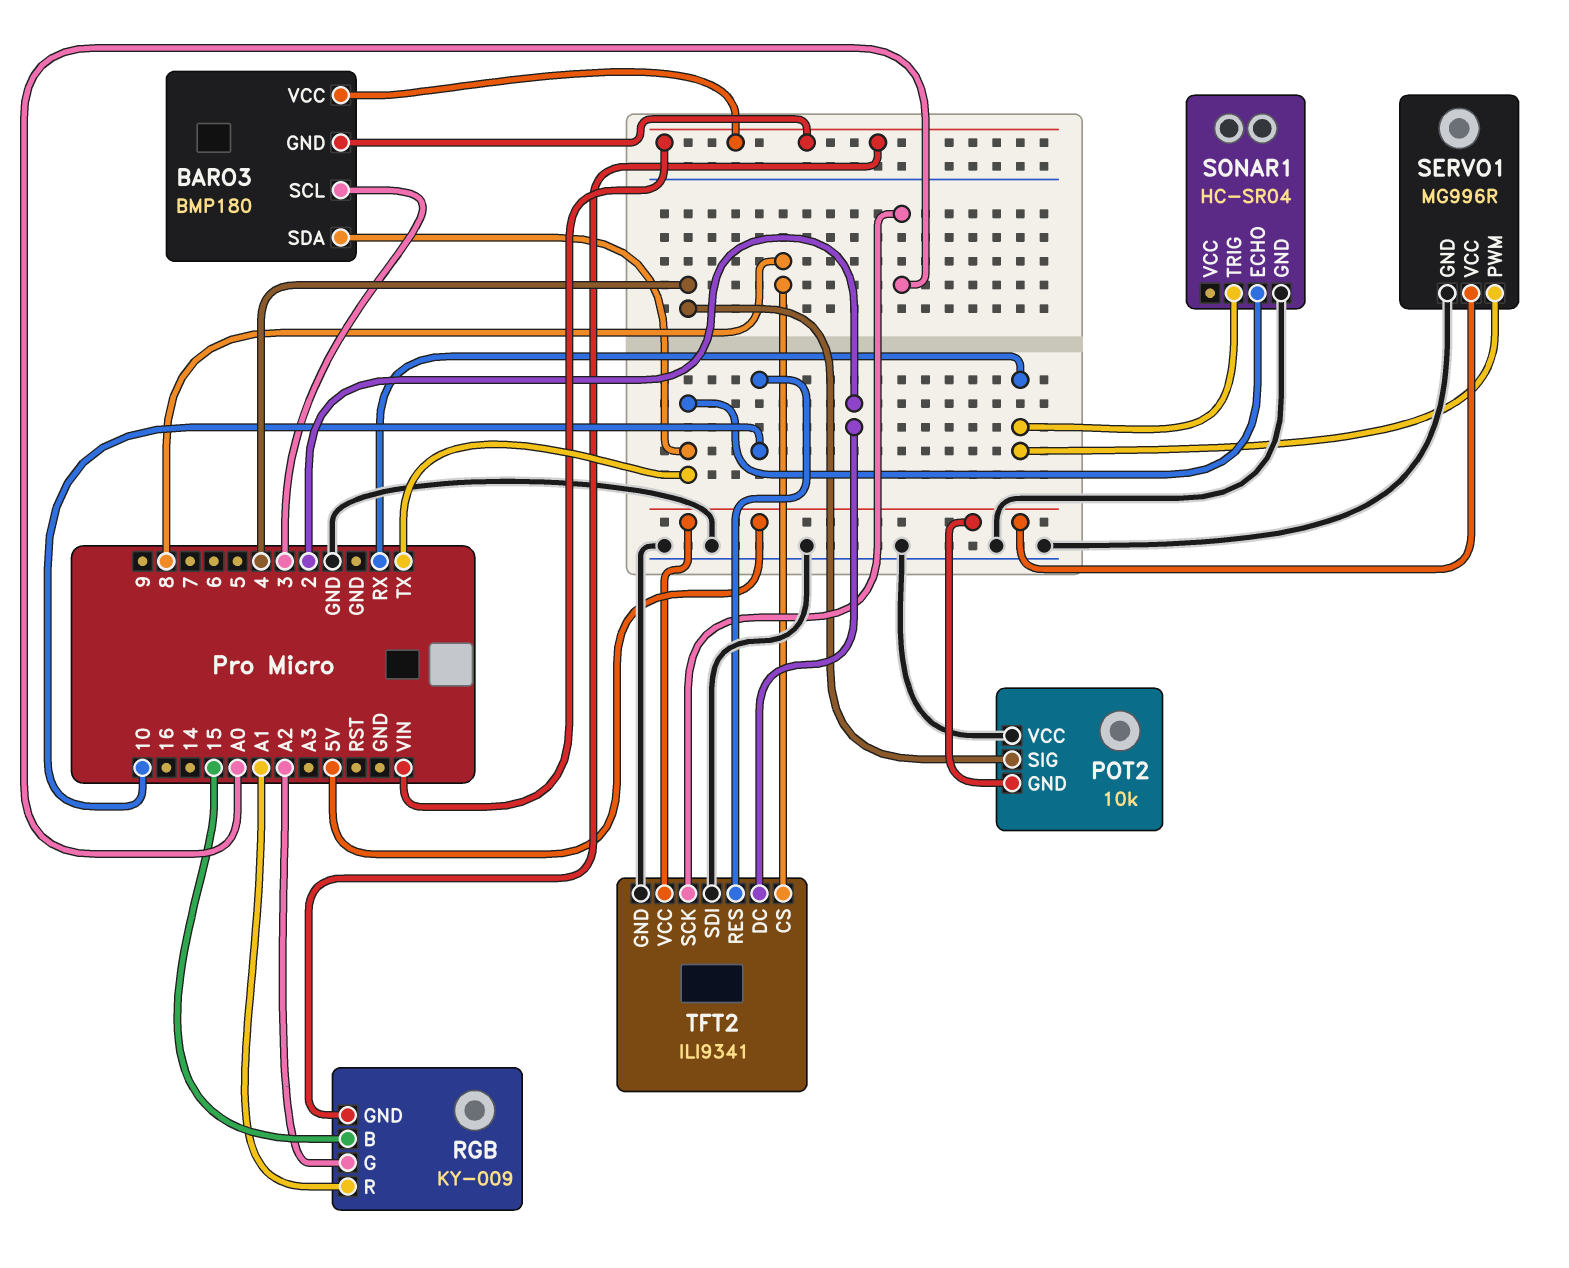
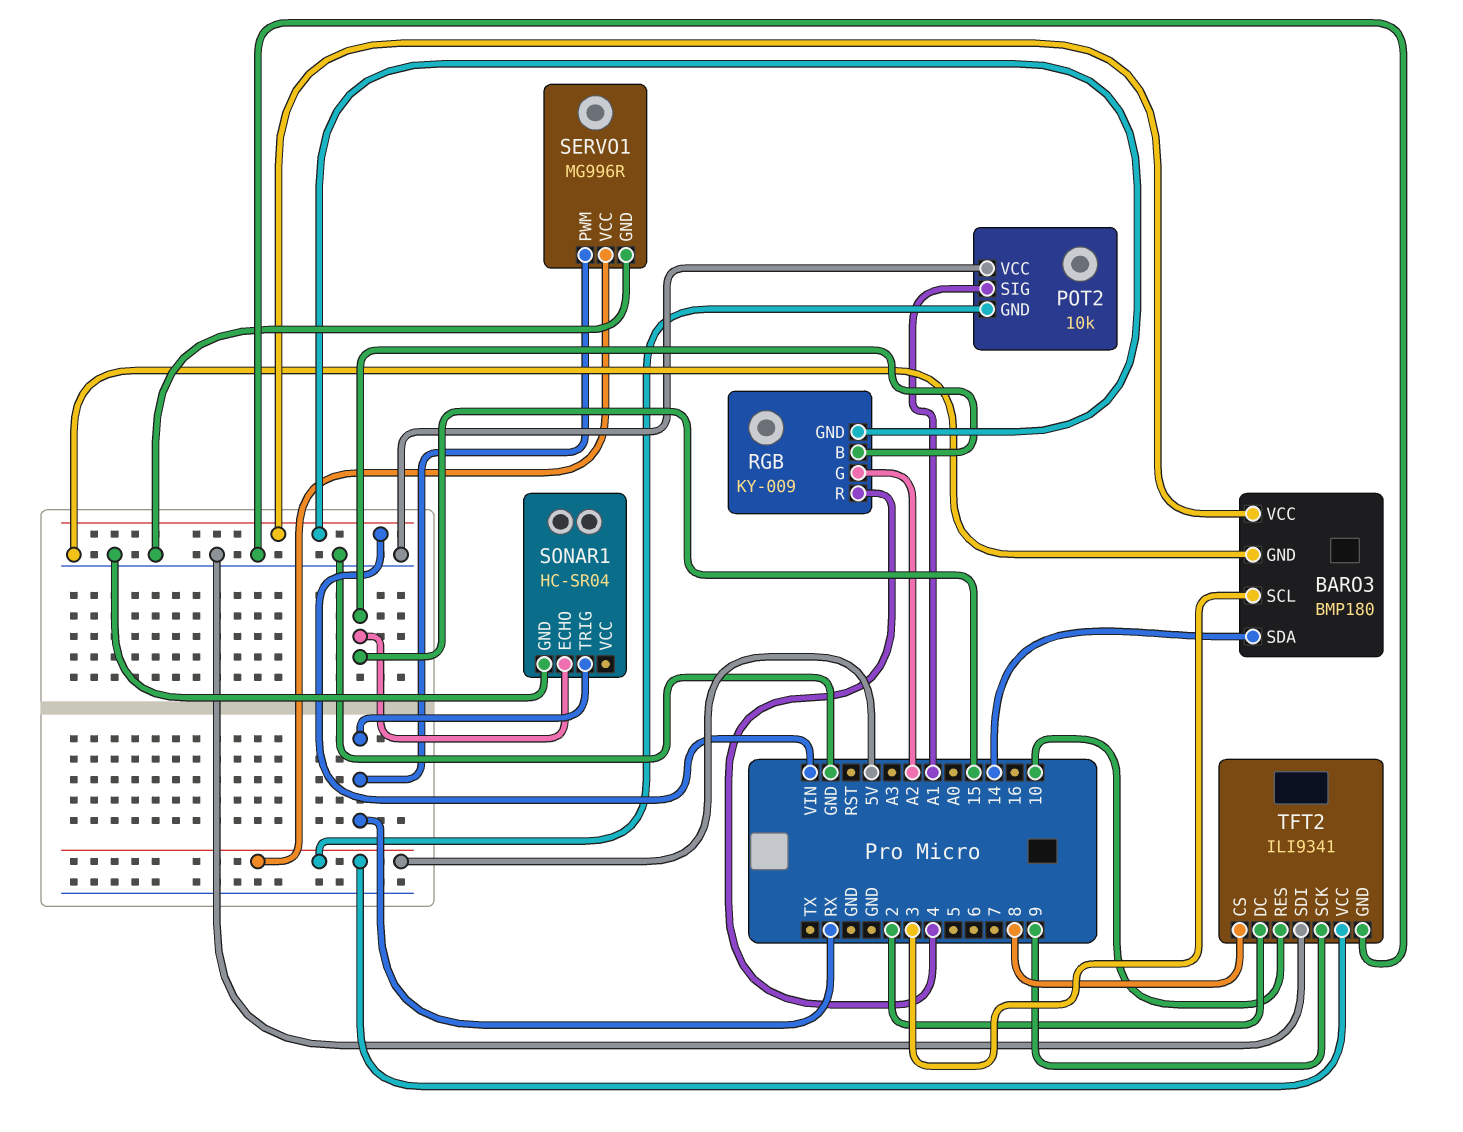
BARO3 pin GND: VIN -> GND
BARO3 pin SDA: TX -> 14
POT2 pin SIG: 4 -> A1
RGB pin R: A1 -> 4
SONAR1 pin ECHO: TX -> 15
TFT2 pin SCK: A0 -> 9

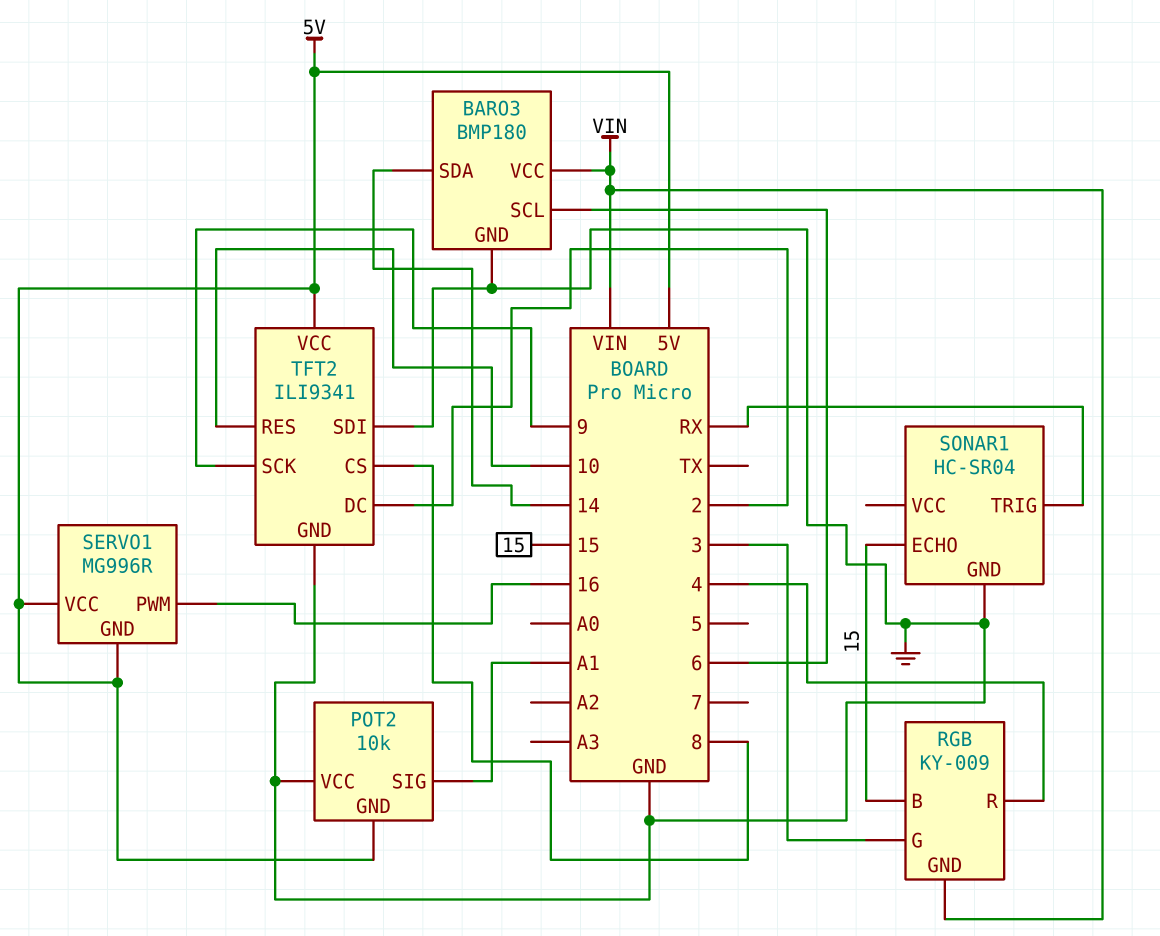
BARO3 pin SCL: 3 -> 6
RGB pin G: A2 -> 3
SERVO1 pin GND: GND -> 5V
SERVO1 pin PWM: RX -> 16

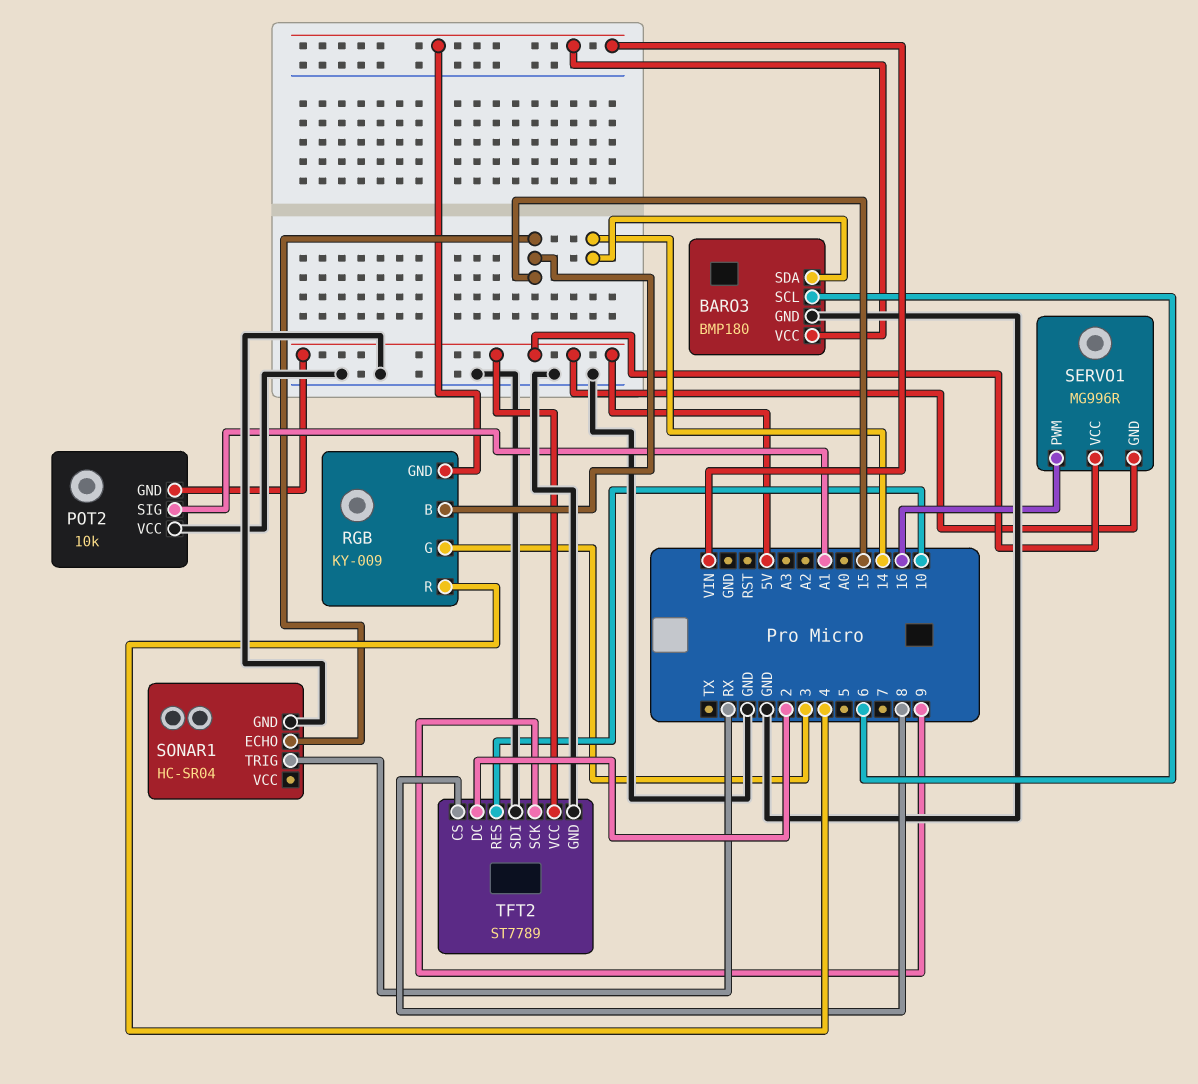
TFT2: ILI9341 -> ST7789

